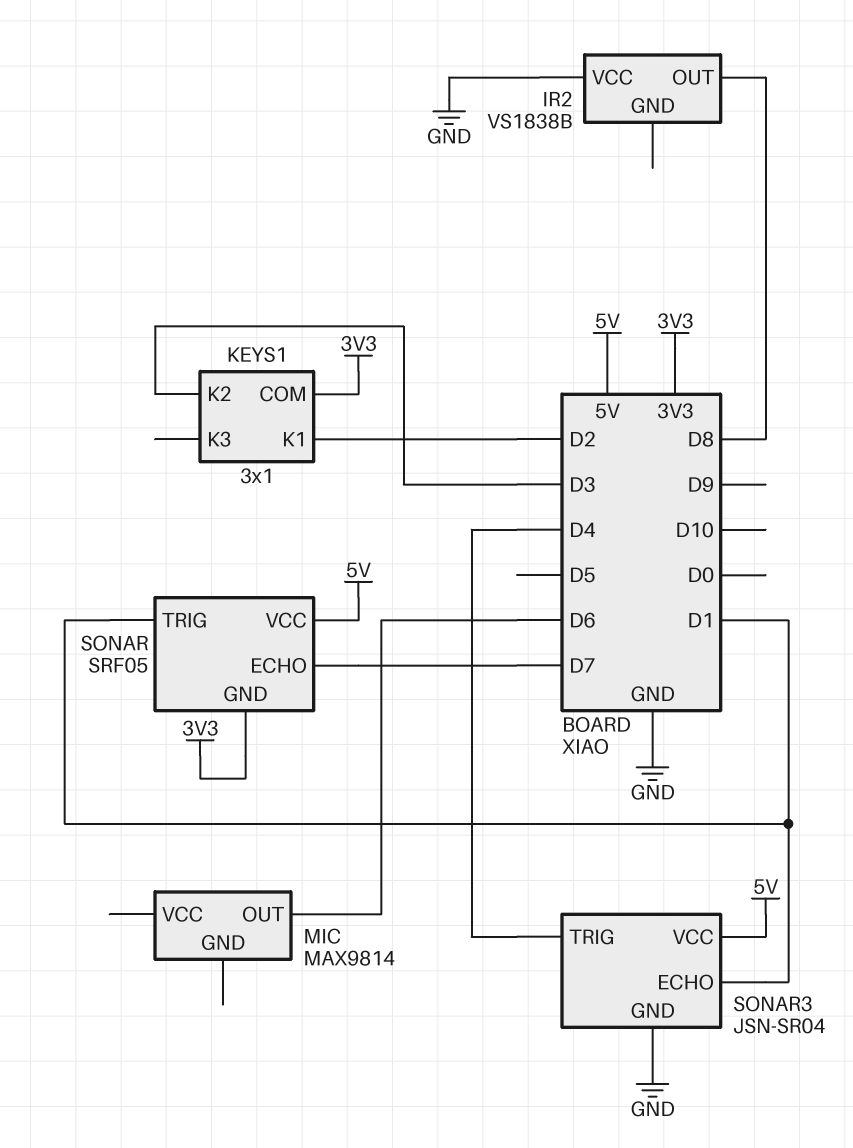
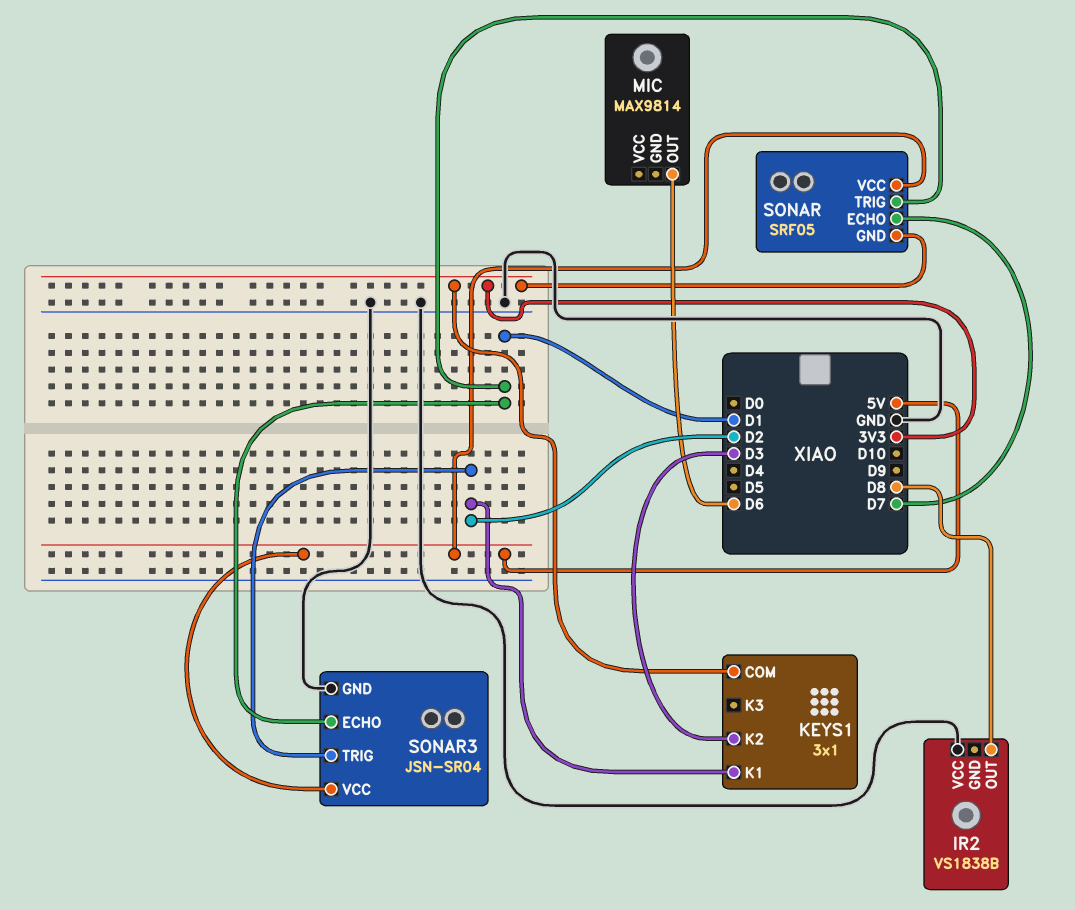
SONAR3 pin TRIG: D4 -> D2

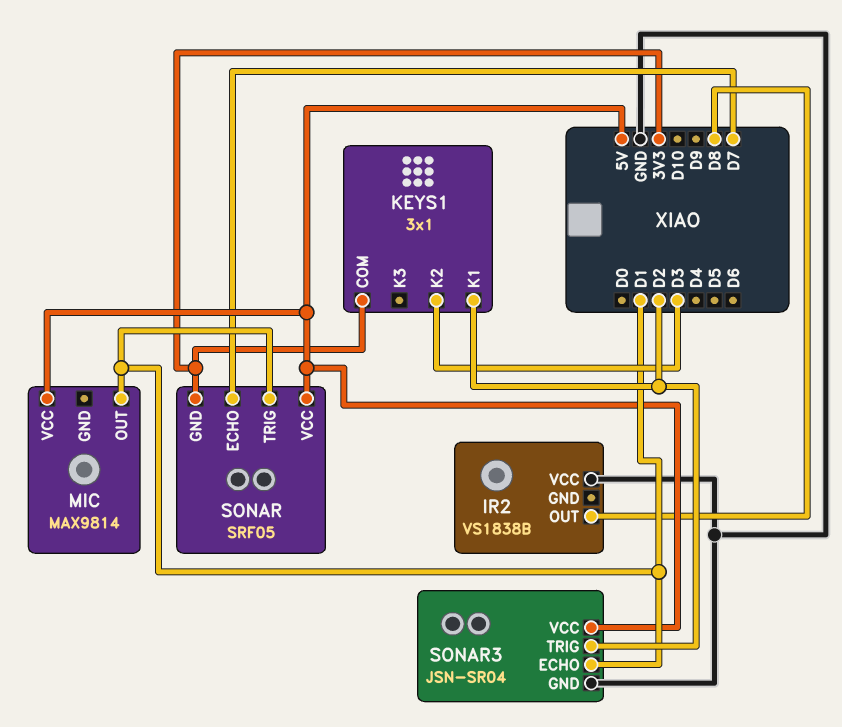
MIC pin OUT: D6 -> D1
MIC pin VCC: none -> 5V

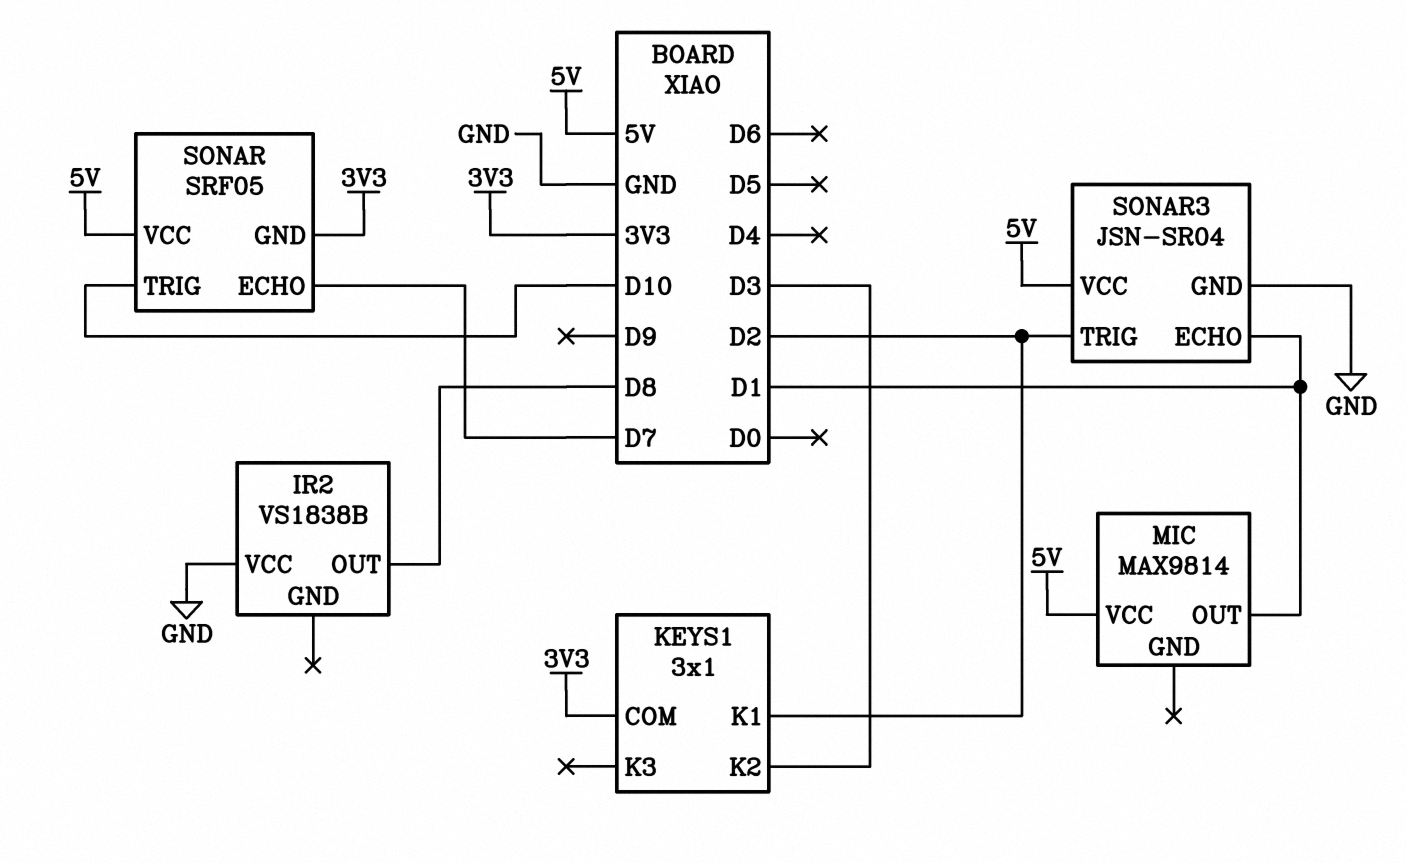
SONAR pin TRIG: D1 -> D10

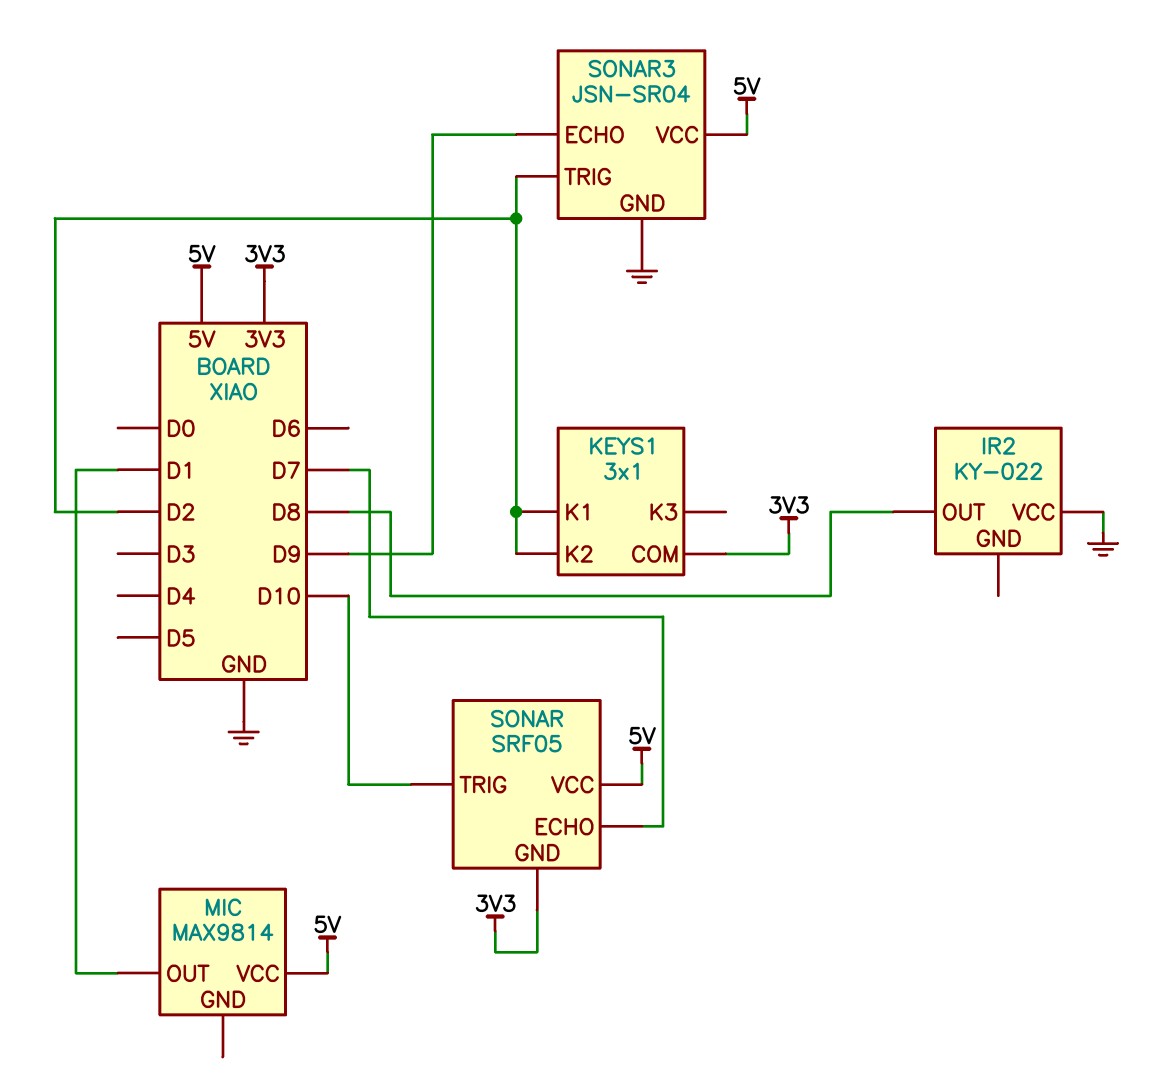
IR2: VS1838B -> KY-022
KEYS1 pin K2: D3 -> D2
SONAR3 pin ECHO: D1 -> D9

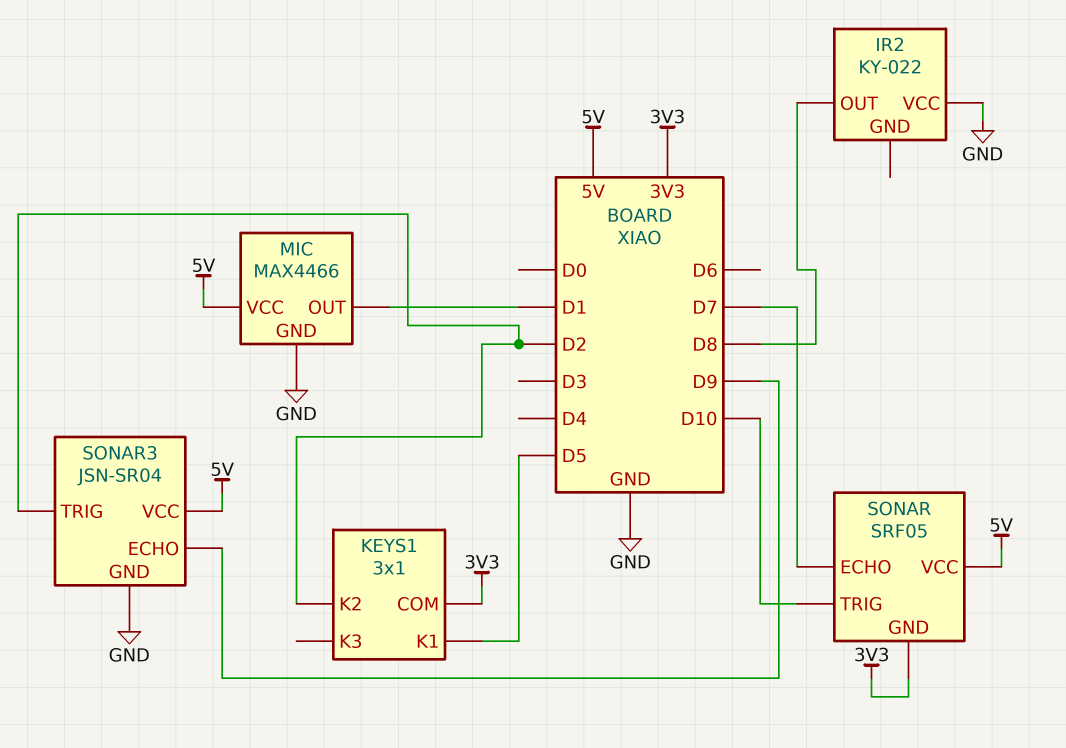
KEYS1 pin K1: D2 -> D5
MIC: MAX9814 -> MAX4466
MIC pin GND: none -> GND

